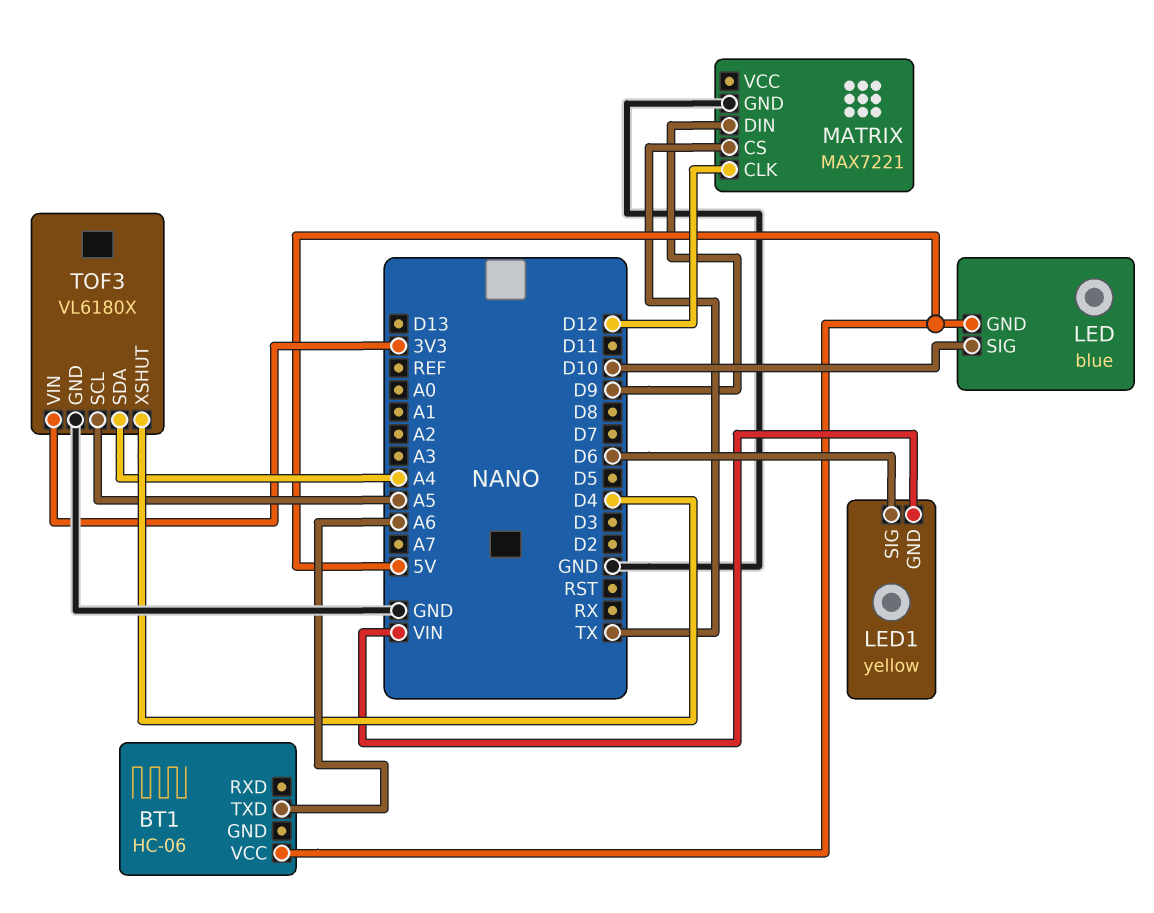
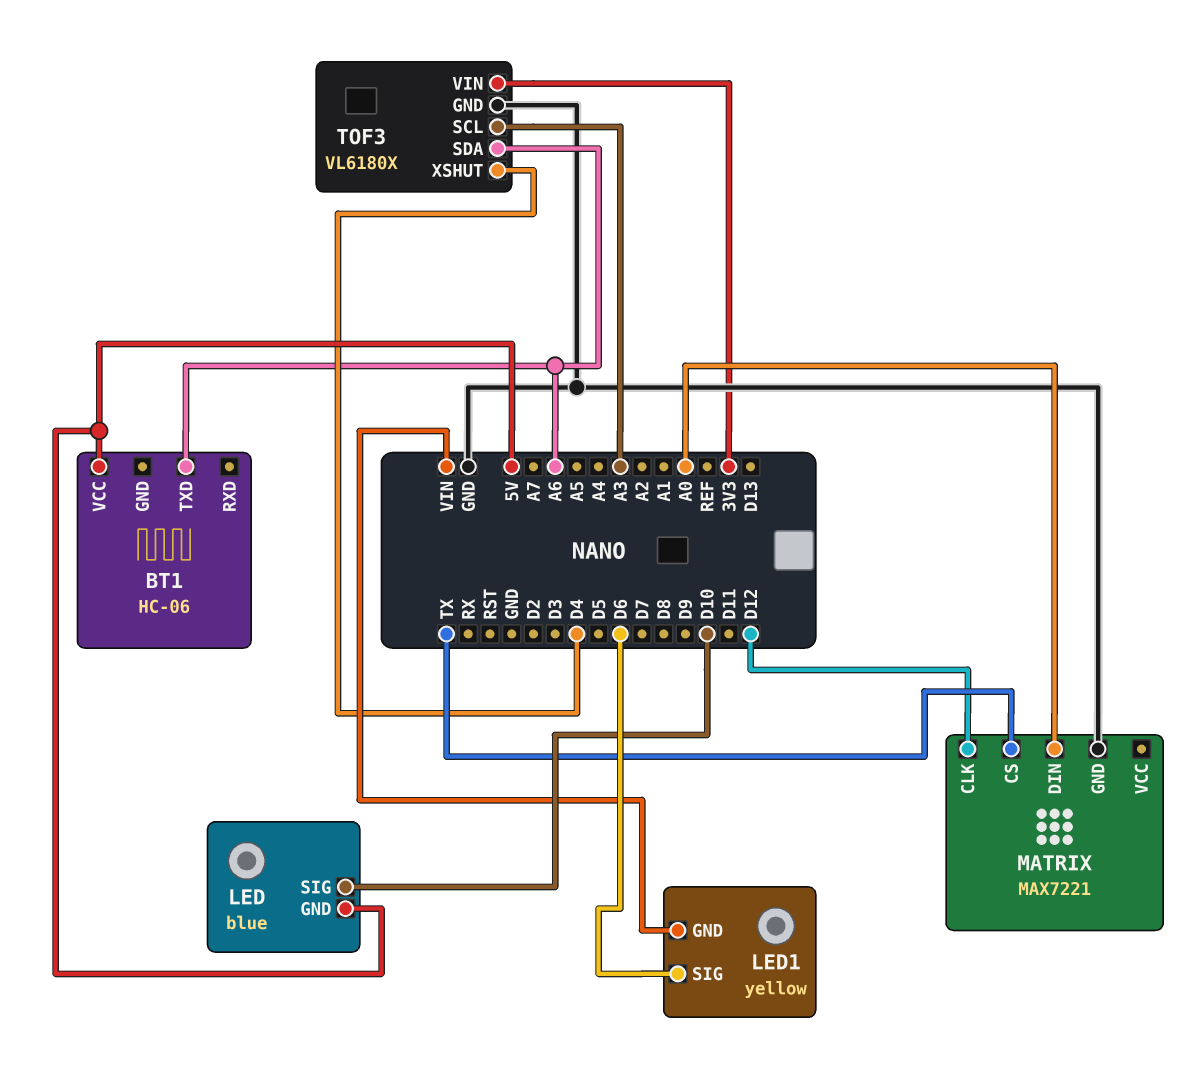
MATRIX pin DIN: D9 -> A0
TOF3 pin SCL: A5 -> A3
TOF3 pin SDA: A4 -> A6

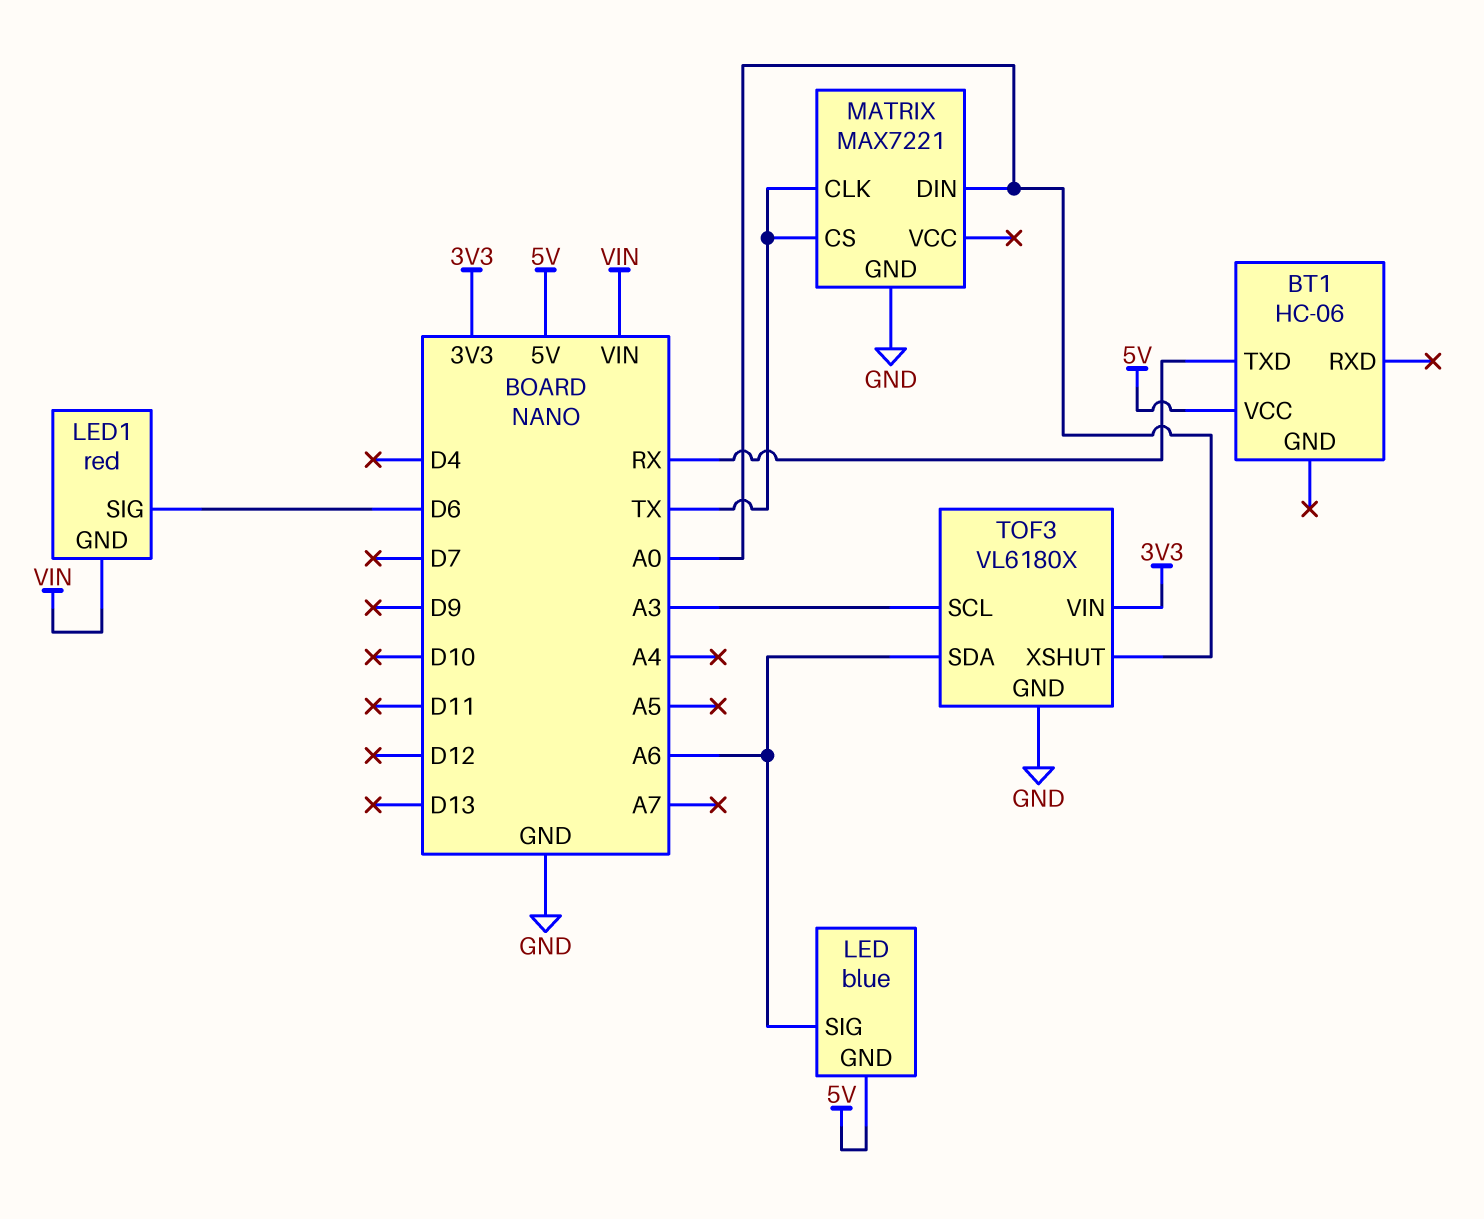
BT1 pin TXD: A6 -> RX
LED pin SIG: D10 -> A6
LED1: yellow -> red
MATRIX pin CLK: D12 -> TX
TOF3 pin XSHUT: D4 -> A0

